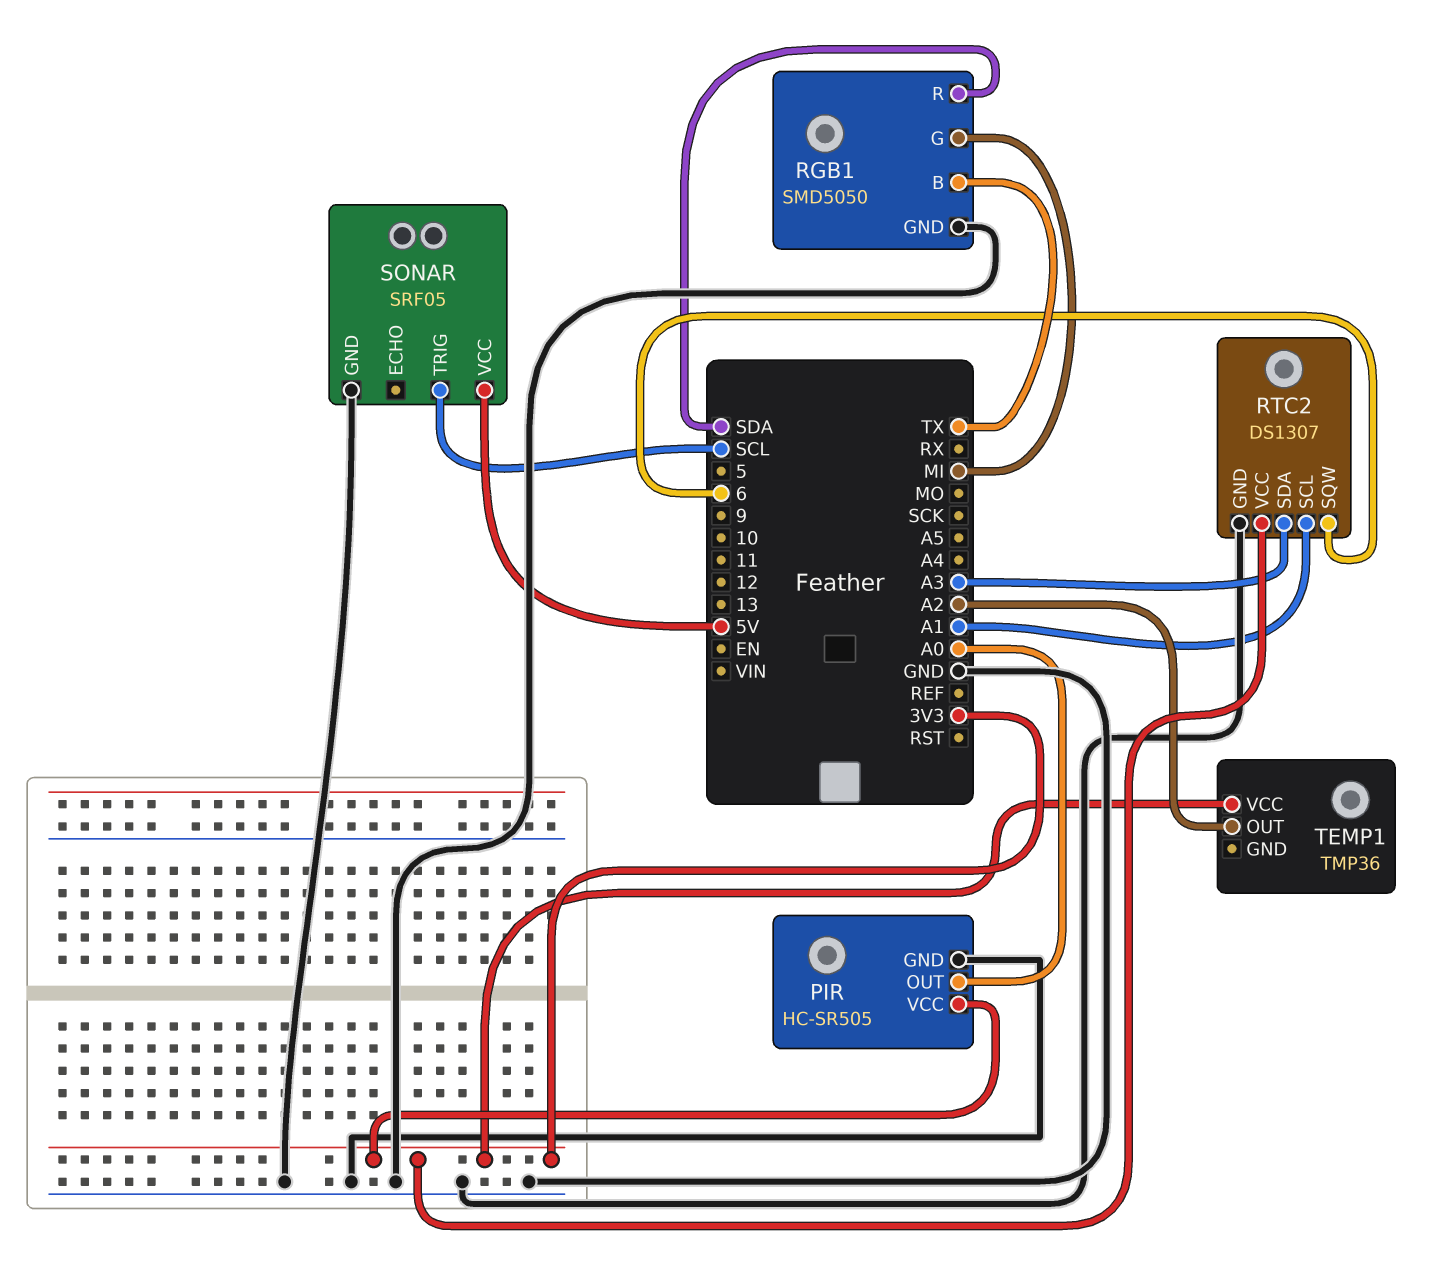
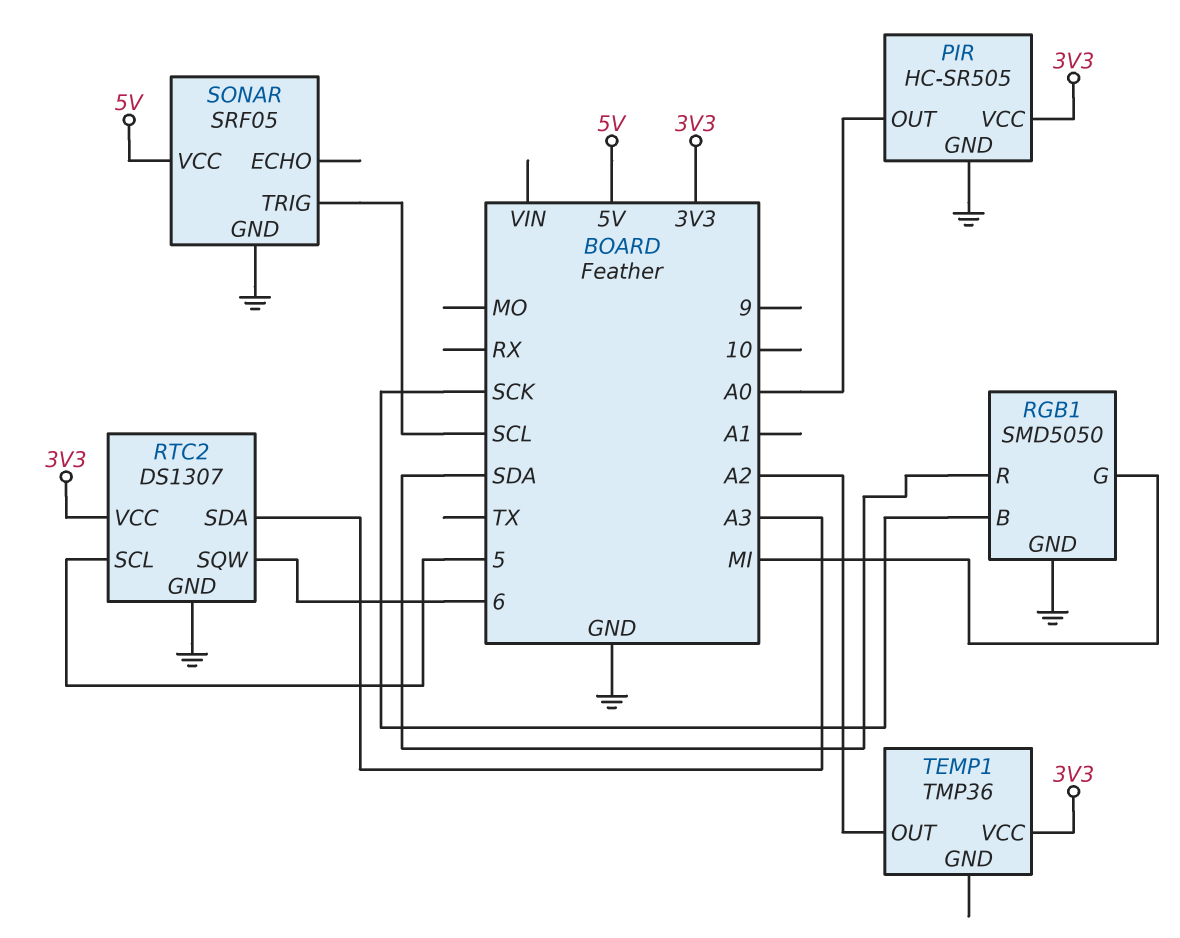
RGB1 pin B: TX -> SCK
RTC2 pin SCL: A1 -> 5

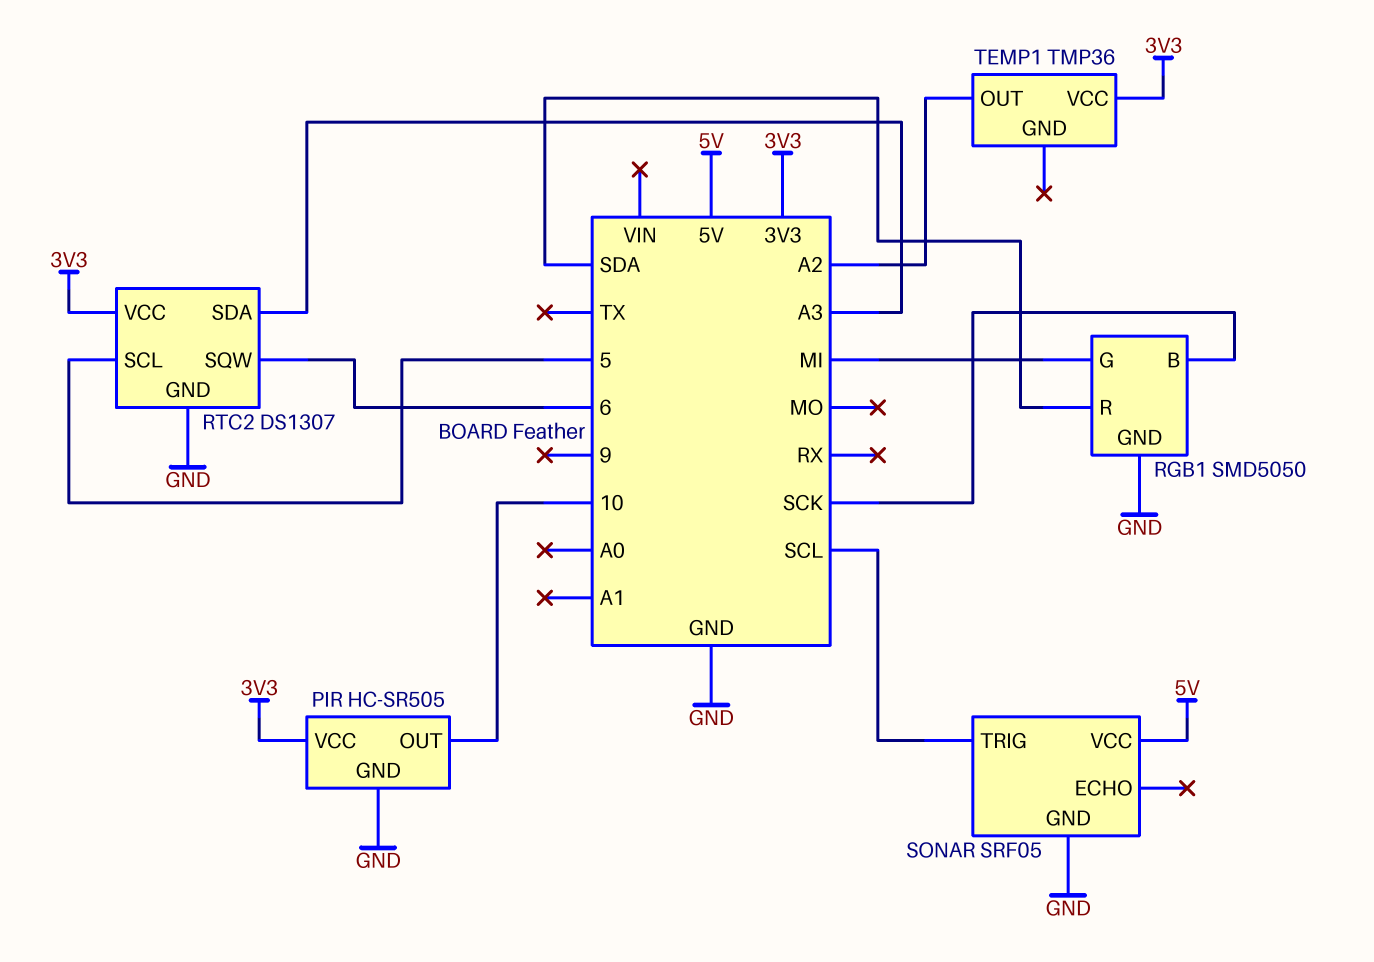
PIR pin OUT: A0 -> 10

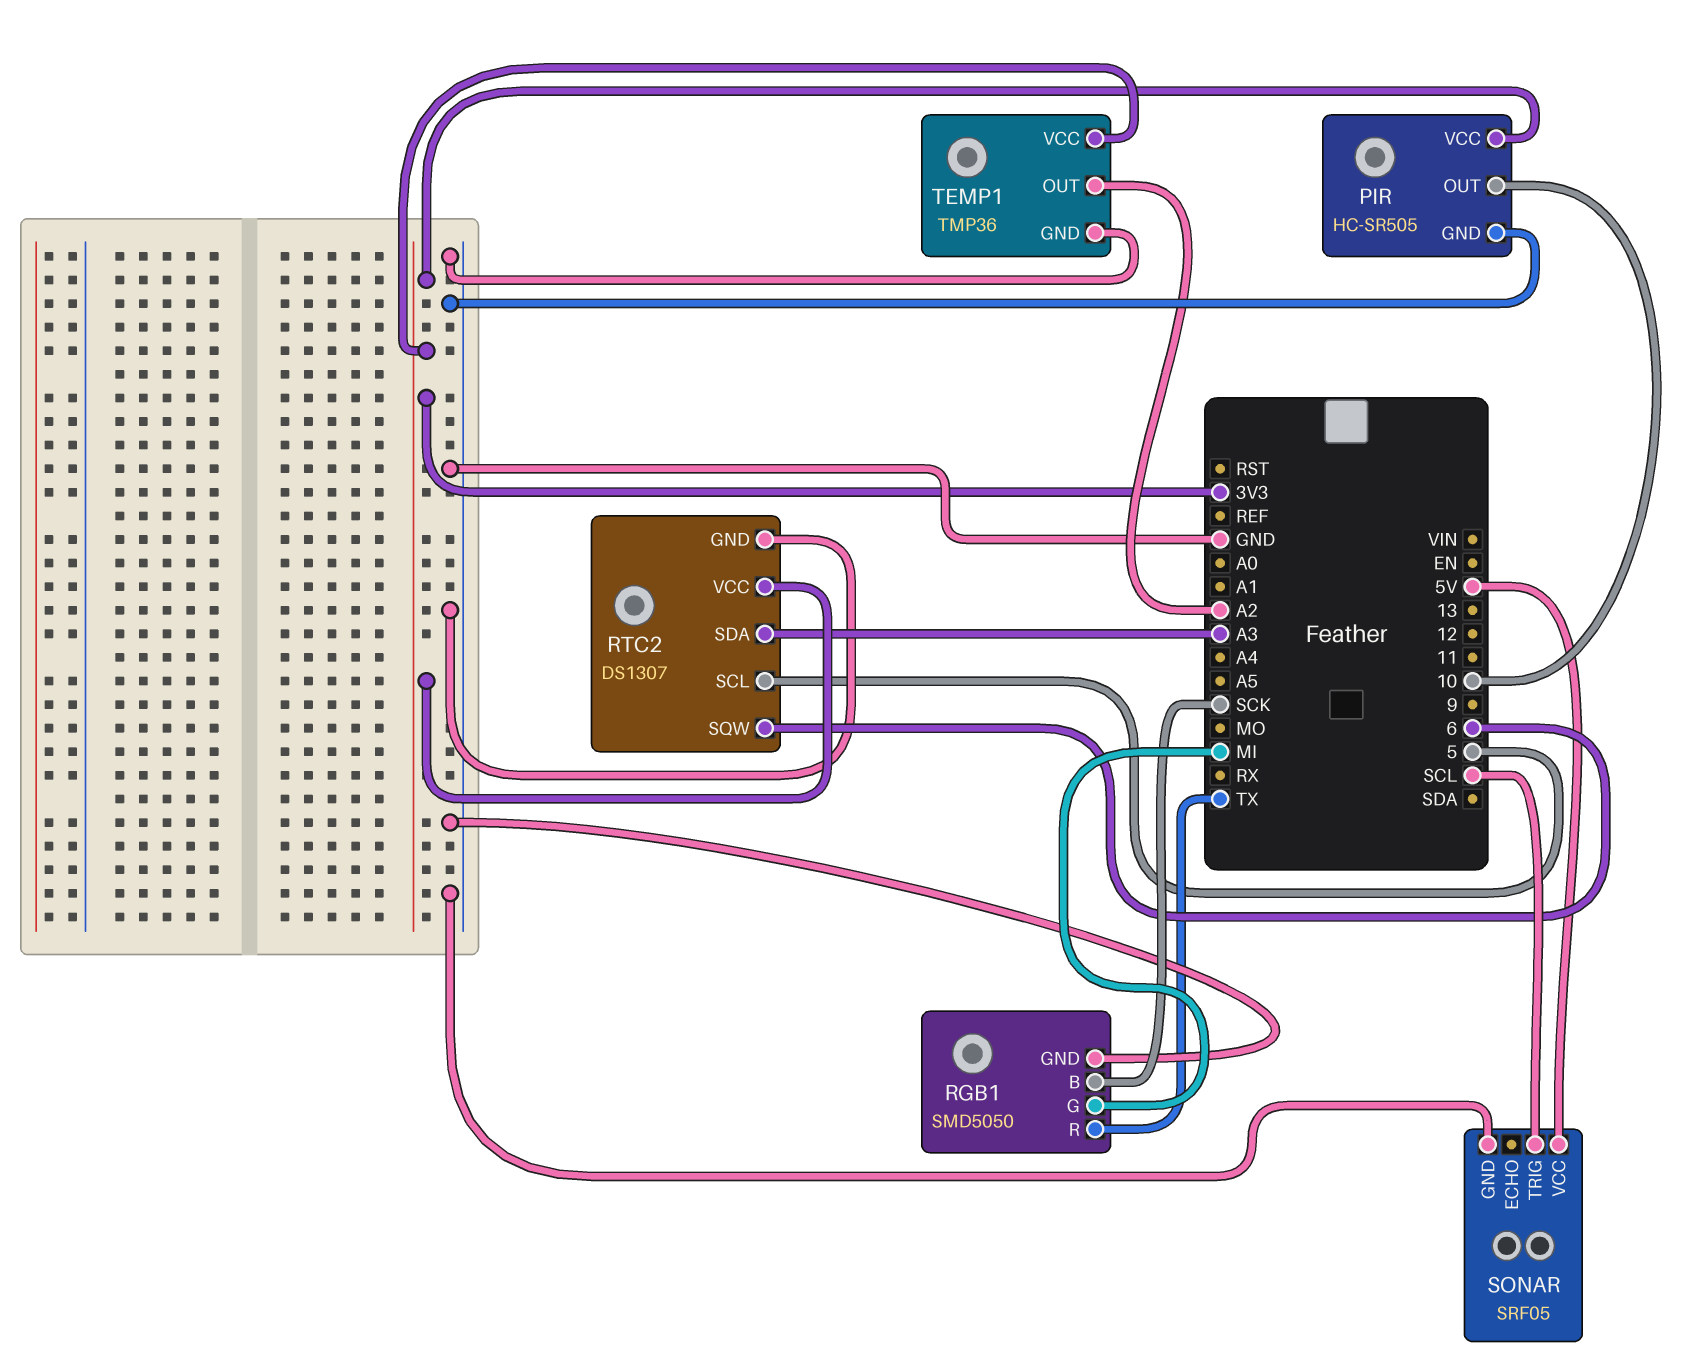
RGB1 pin R: SDA -> TX
TEMP1 pin GND: none -> GND

